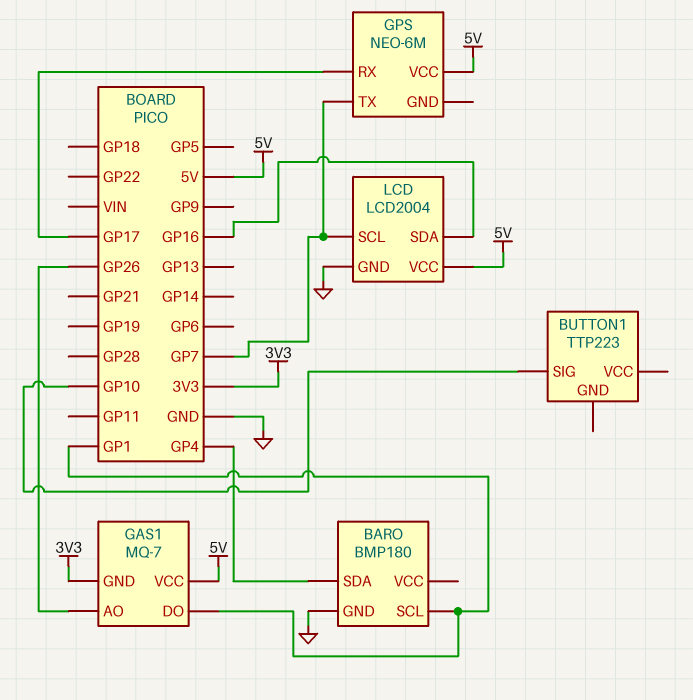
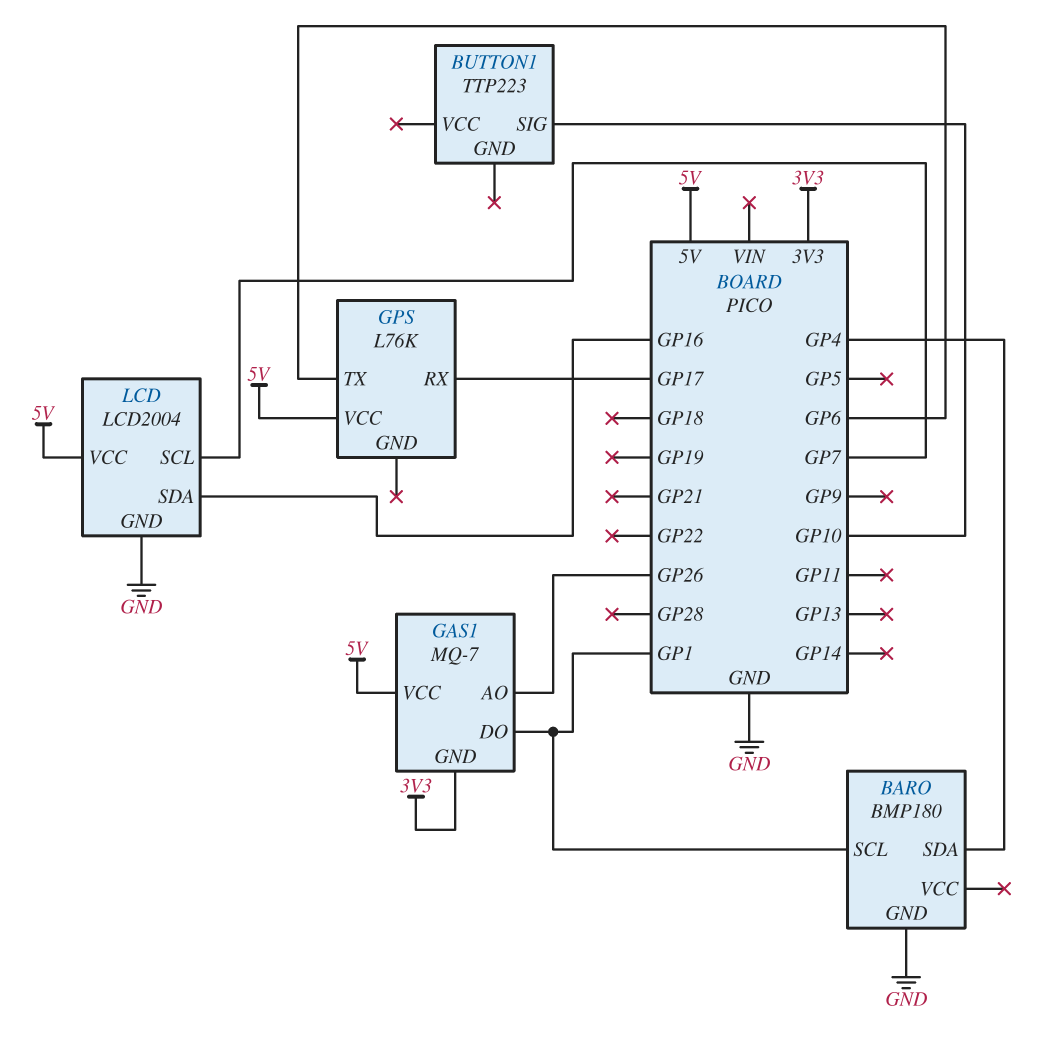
GPS: NEO-6M -> L76K
GPS pin TX: GP7 -> GP6

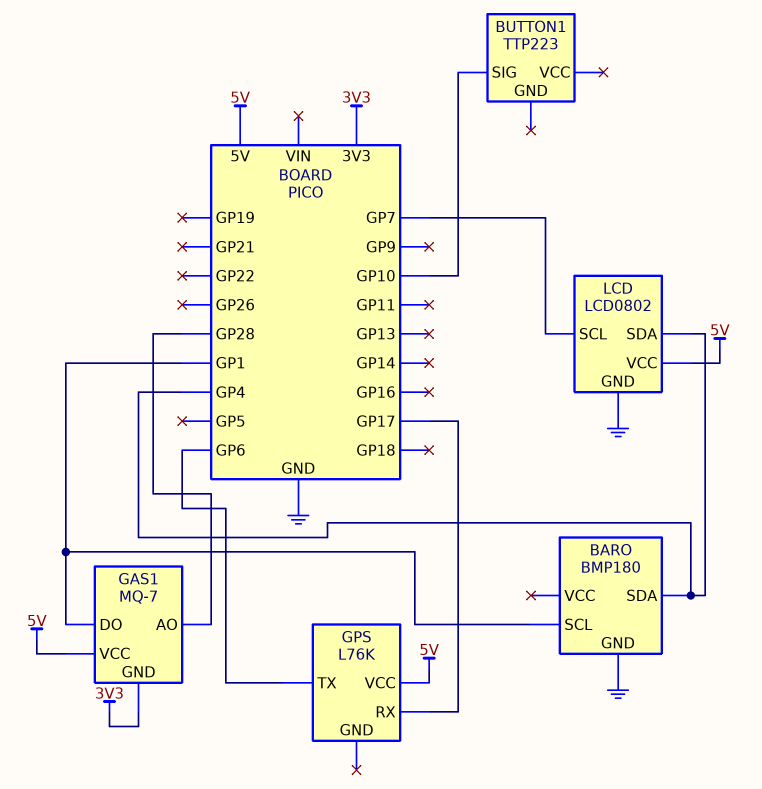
GAS1 pin AO: GP26 -> GP28
LCD: LCD2004 -> LCD0802
LCD pin SDA: GP16 -> GP4

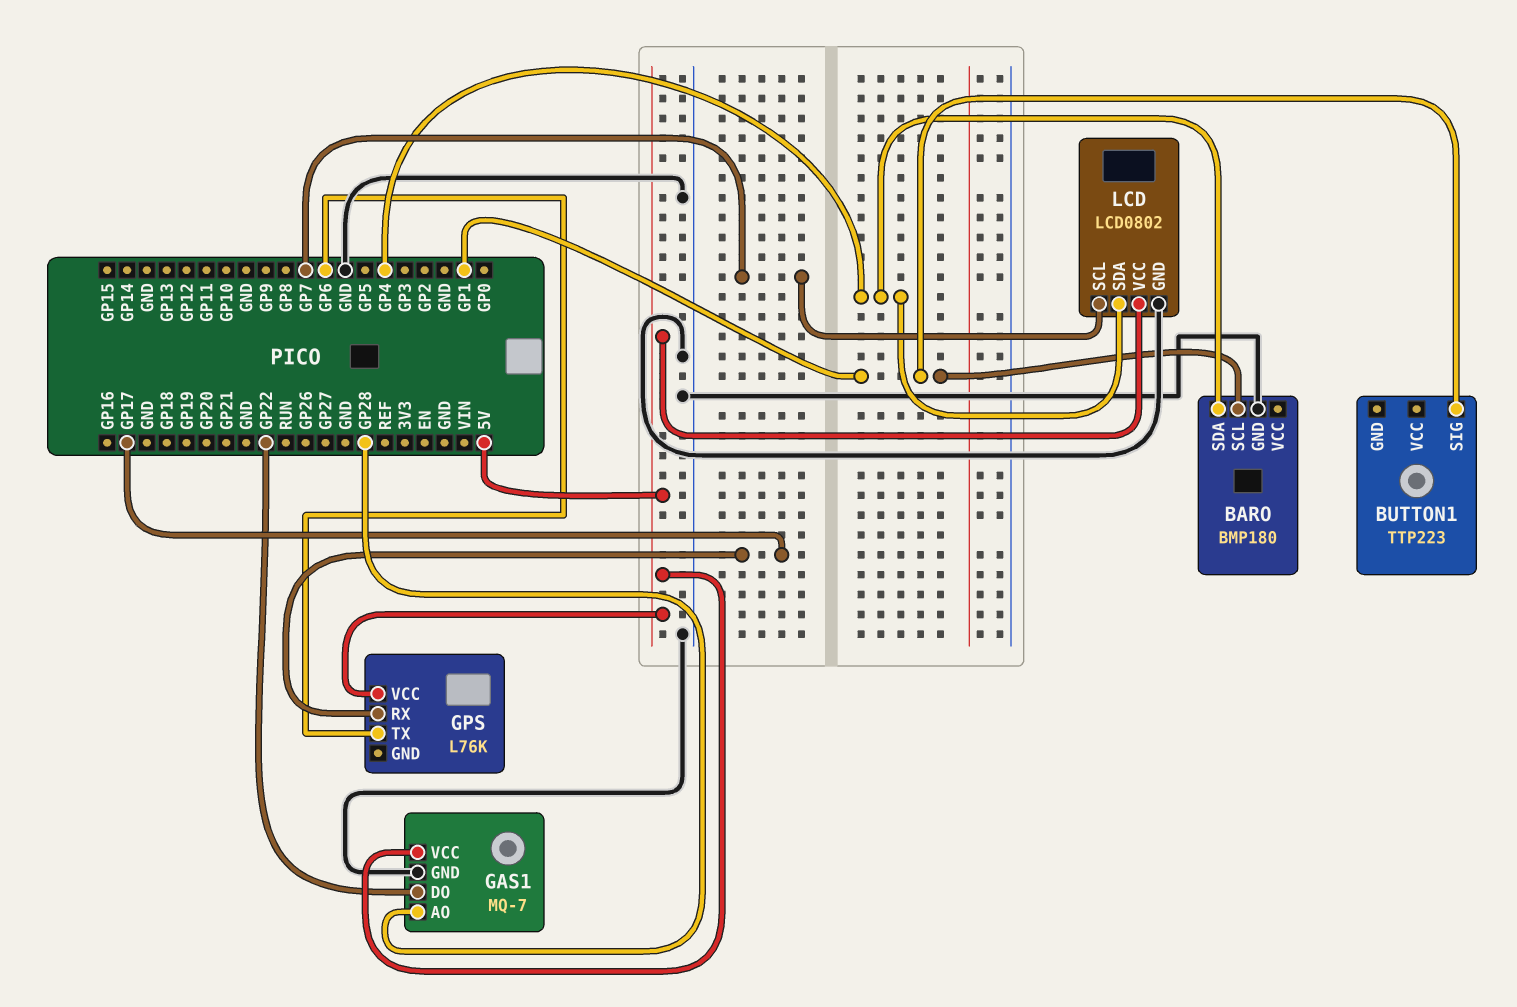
BUTTON1 pin SIG: GP10 -> GP1
GAS1 pin DO: GP1 -> GP22
GAS1 pin GND: 3V3 -> GND

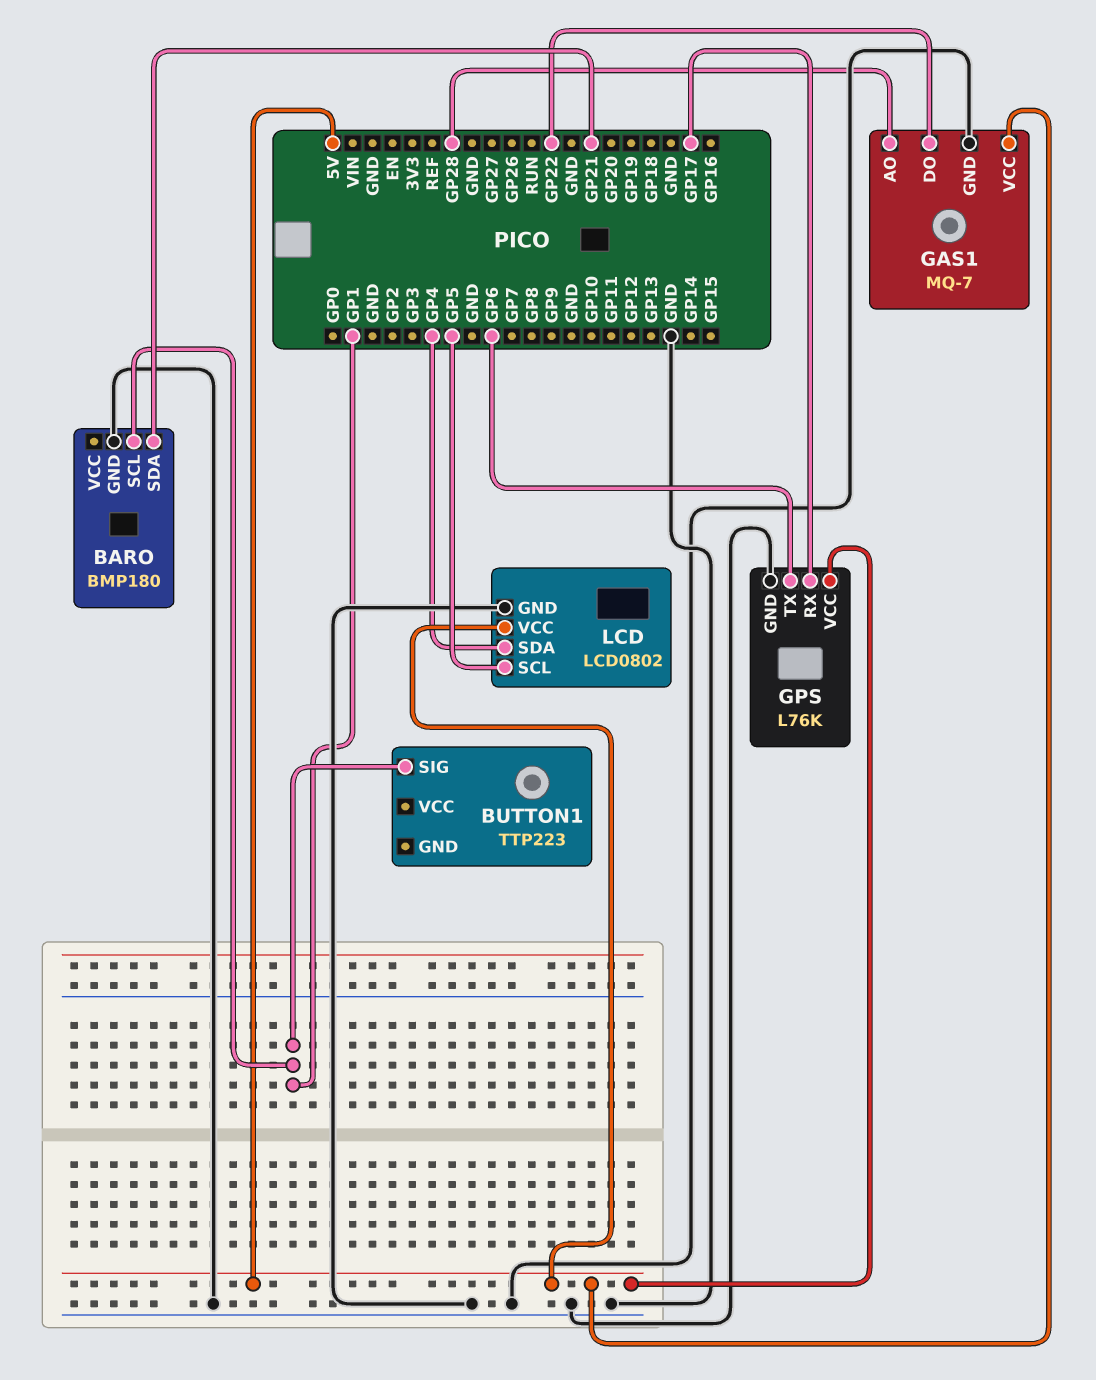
BARO pin SDA: GP4 -> GP21
GPS pin GND: none -> GND
LCD pin SCL: GP7 -> GP5

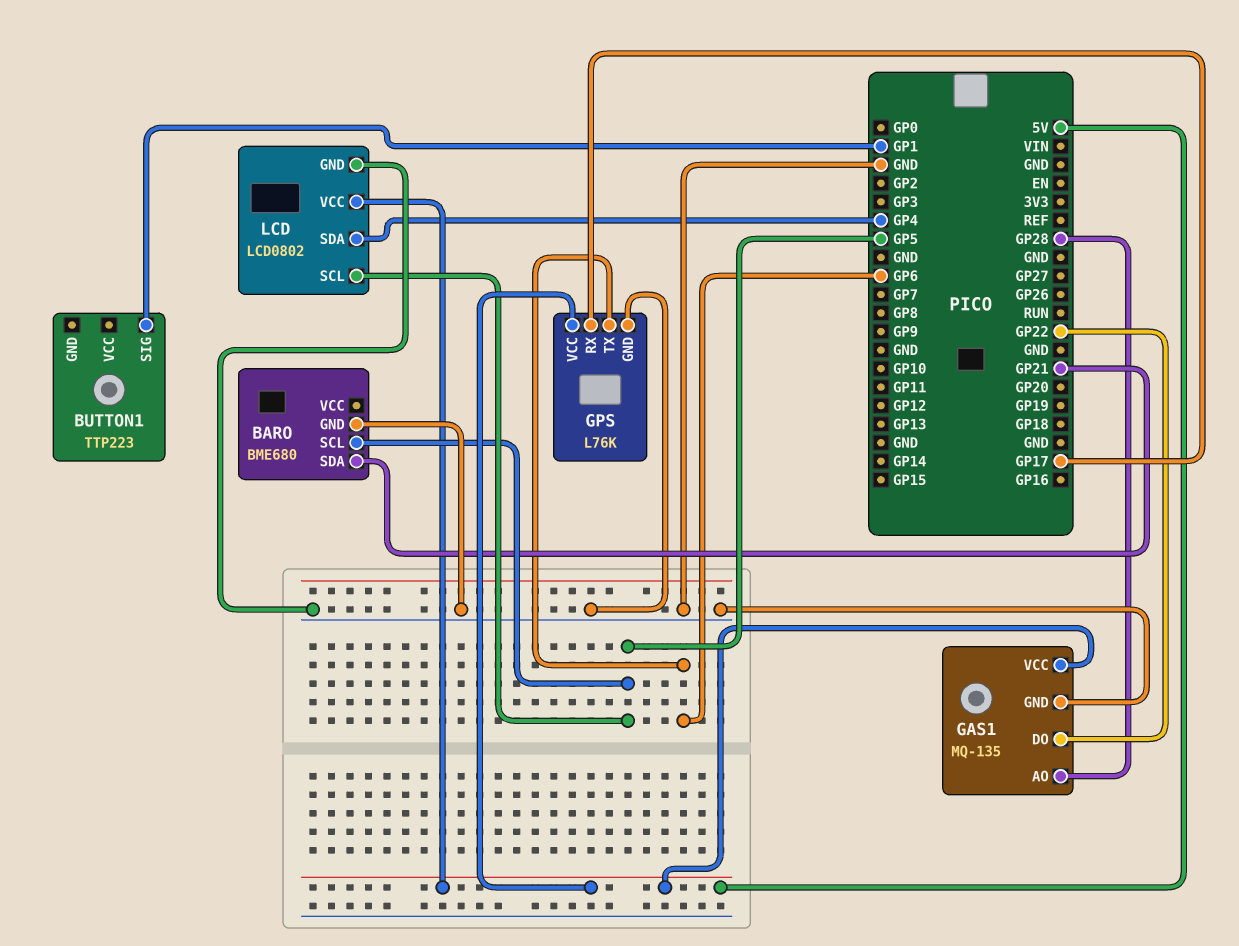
BARO: BMP180 -> BME680
BARO pin SCL: GP1 -> GP5
GAS1: MQ-7 -> MQ-135

